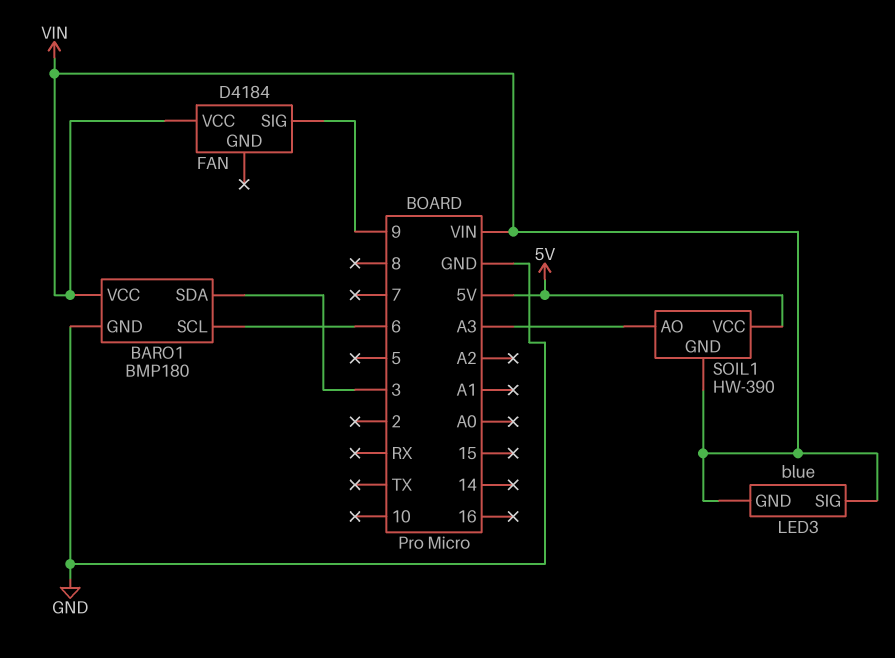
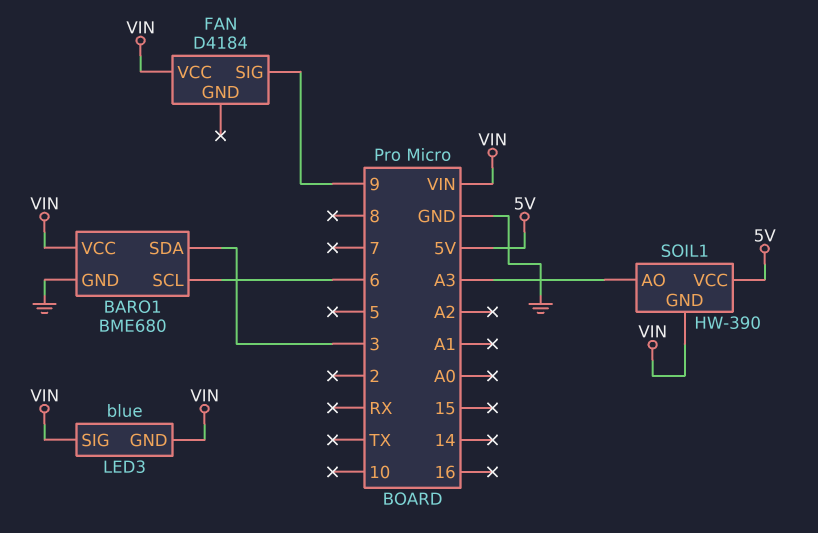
BARO1: BMP180 -> BME680

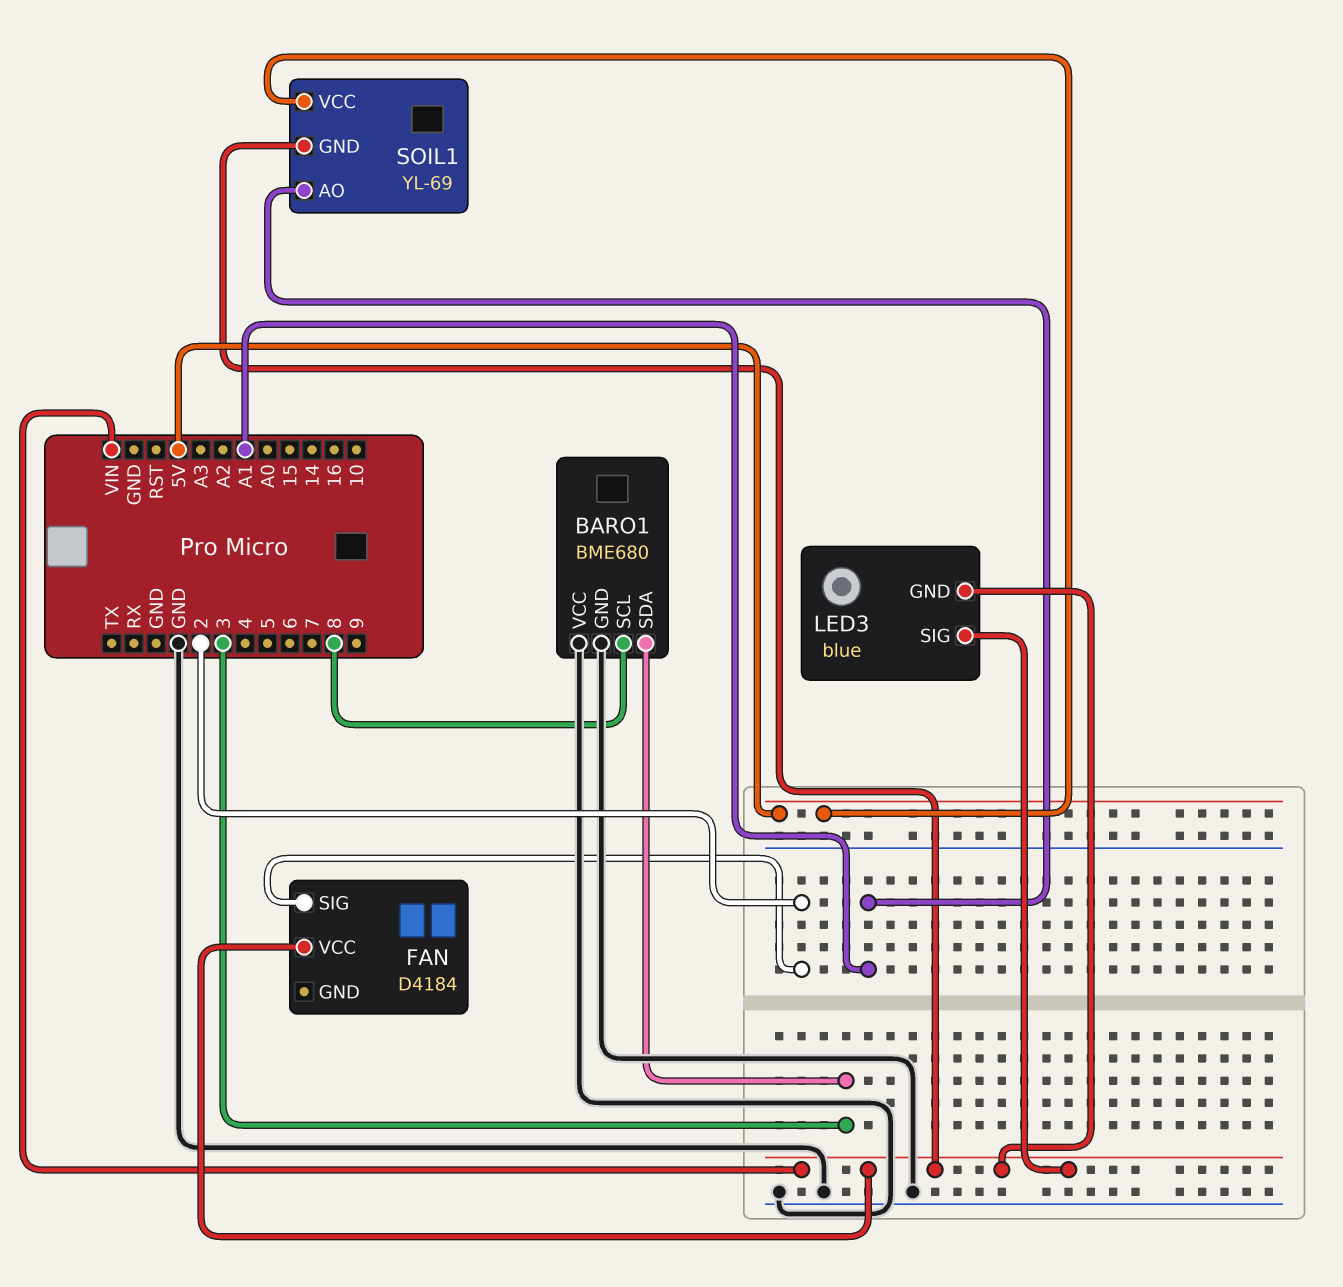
BARO1 pin SCL: 6 -> 8
BARO1 pin VCC: VIN -> GND
FAN pin SIG: 9 -> 2
SOIL1: HW-390 -> YL-69
SOIL1 pin AO: A3 -> A1

